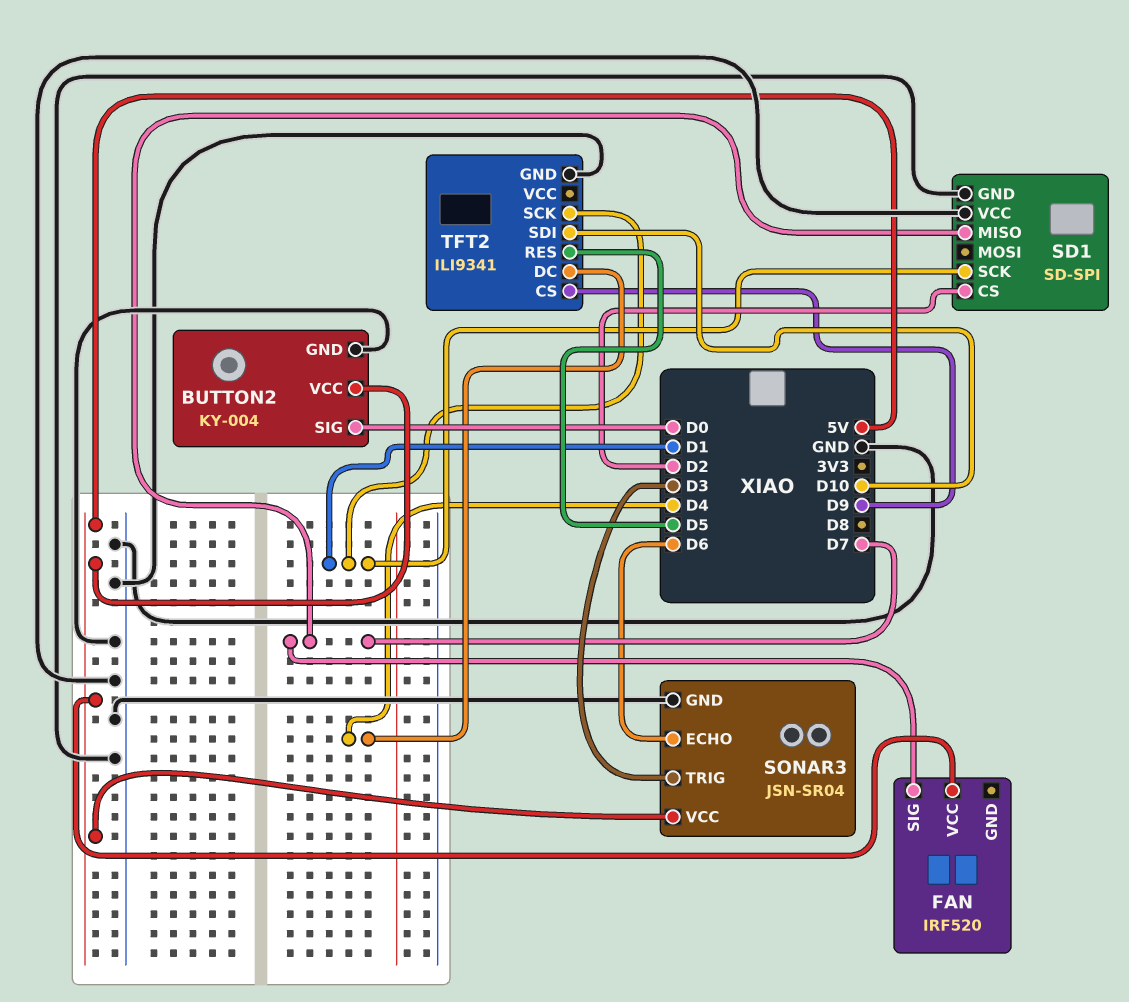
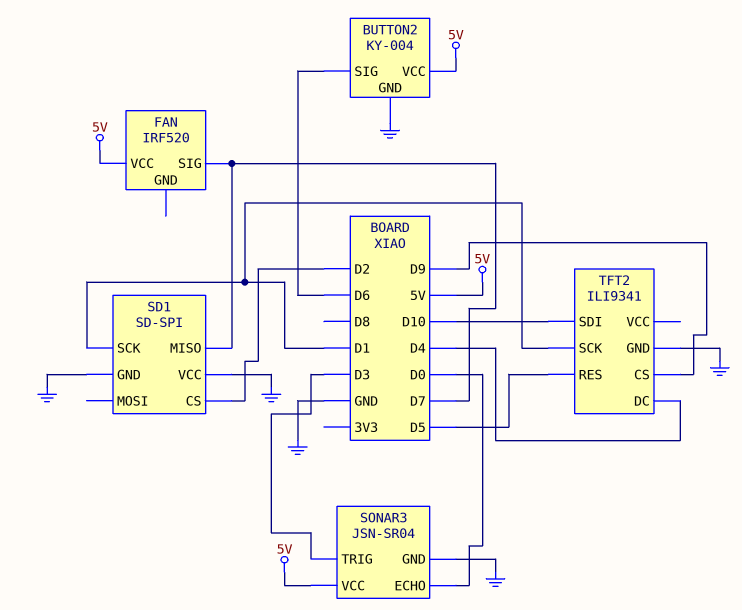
BUTTON2 pin SIG: D0 -> D6
SONAR3 pin ECHO: D6 -> D0

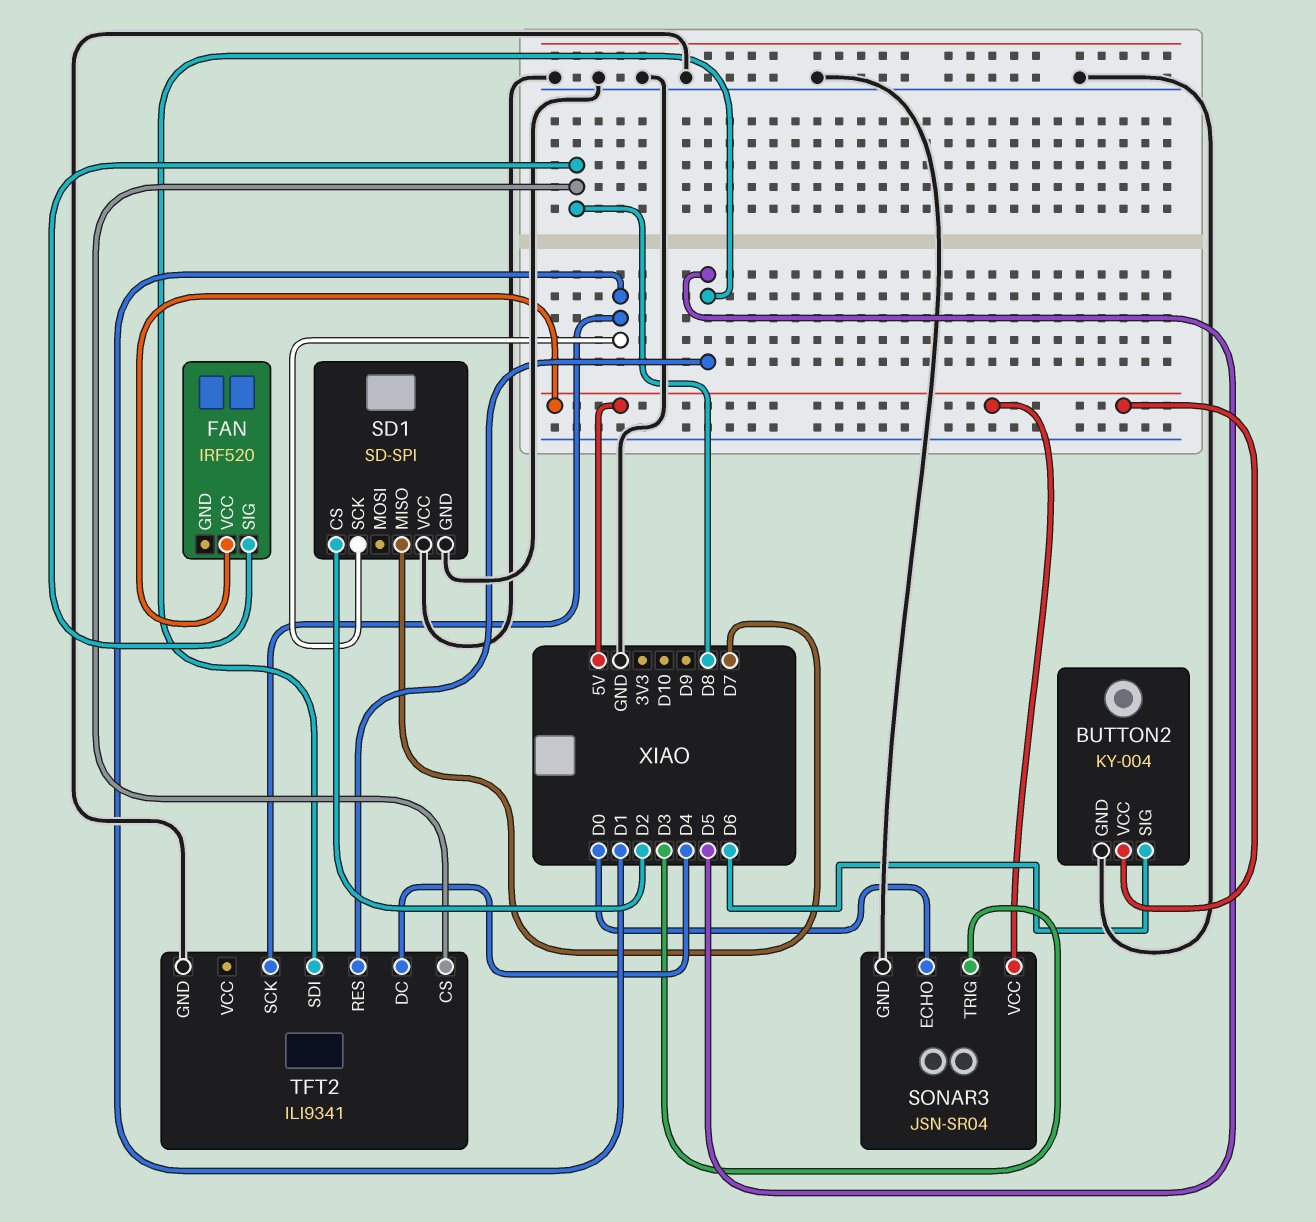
FAN pin SIG: D7 -> D8
TFT2 pin CS: D9 -> D8
TFT2 pin SDI: D10 -> D5

